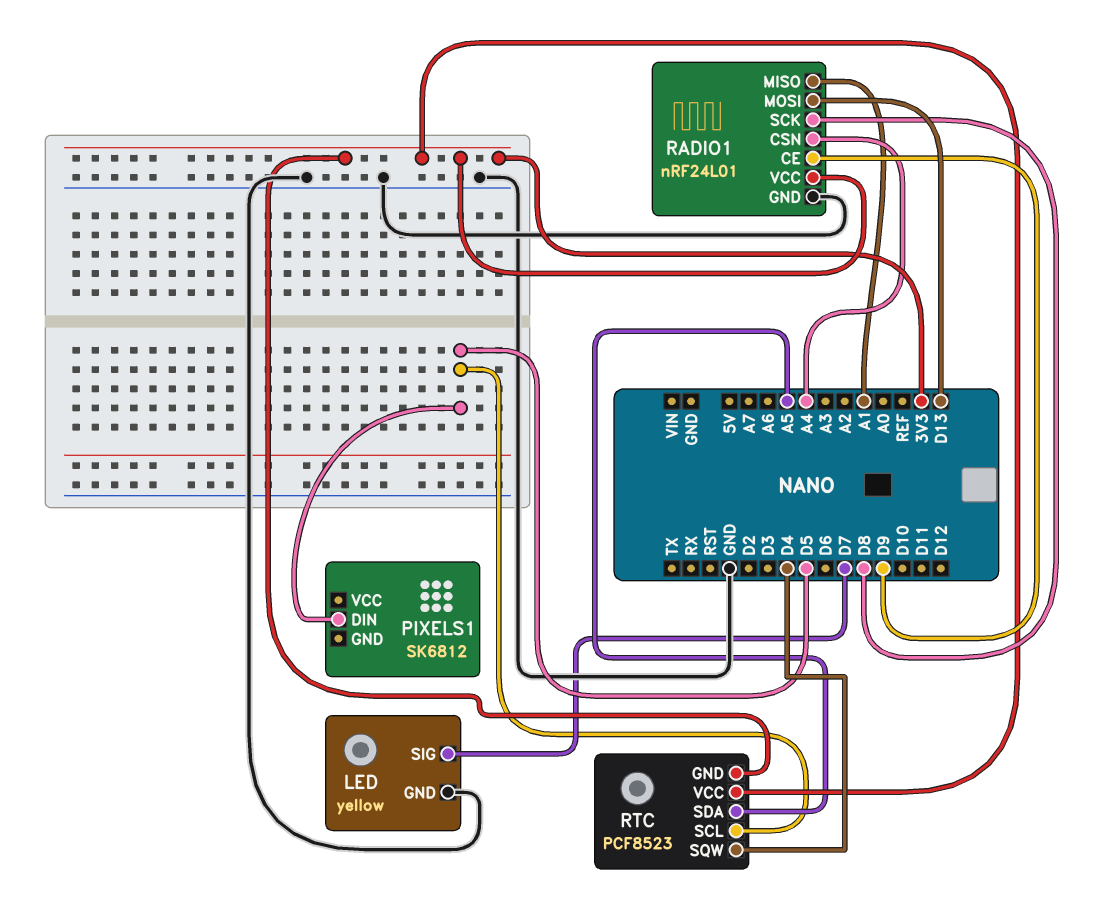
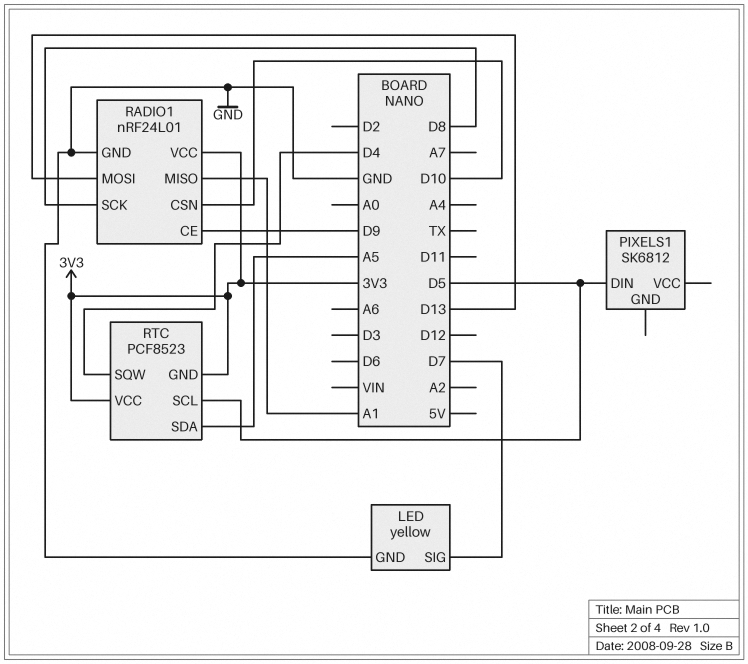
RADIO1 pin CSN: A4 -> D10

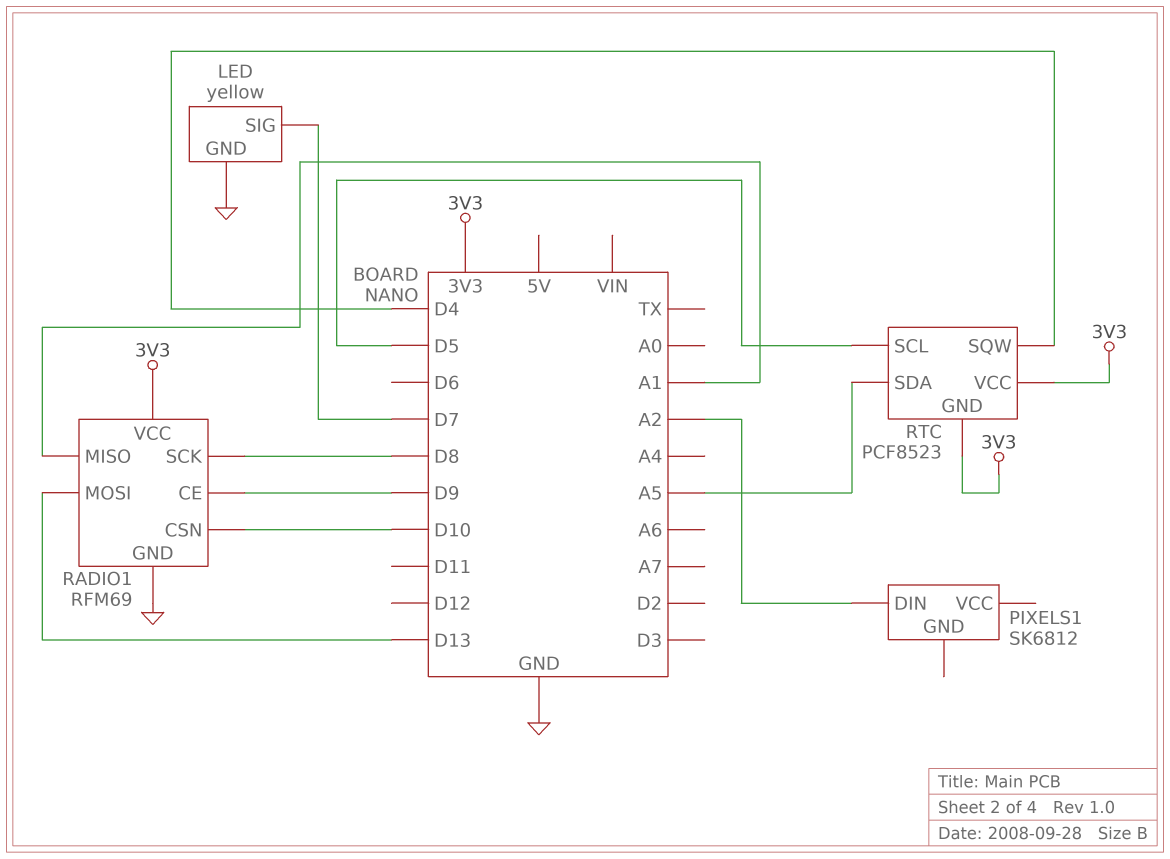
PIXELS1 pin DIN: D5 -> A2
RADIO1: nRF24L01 -> RFM69

